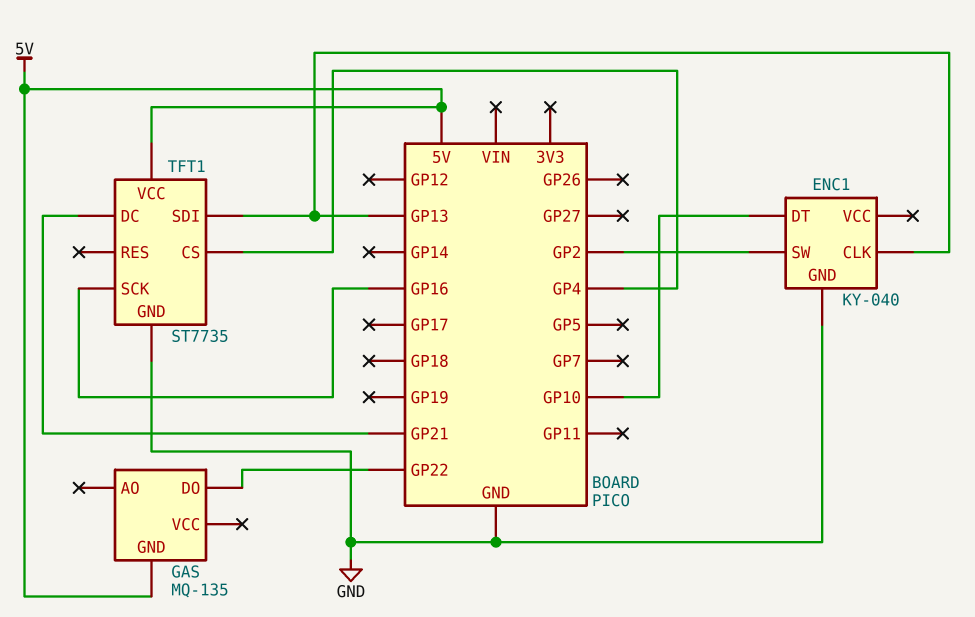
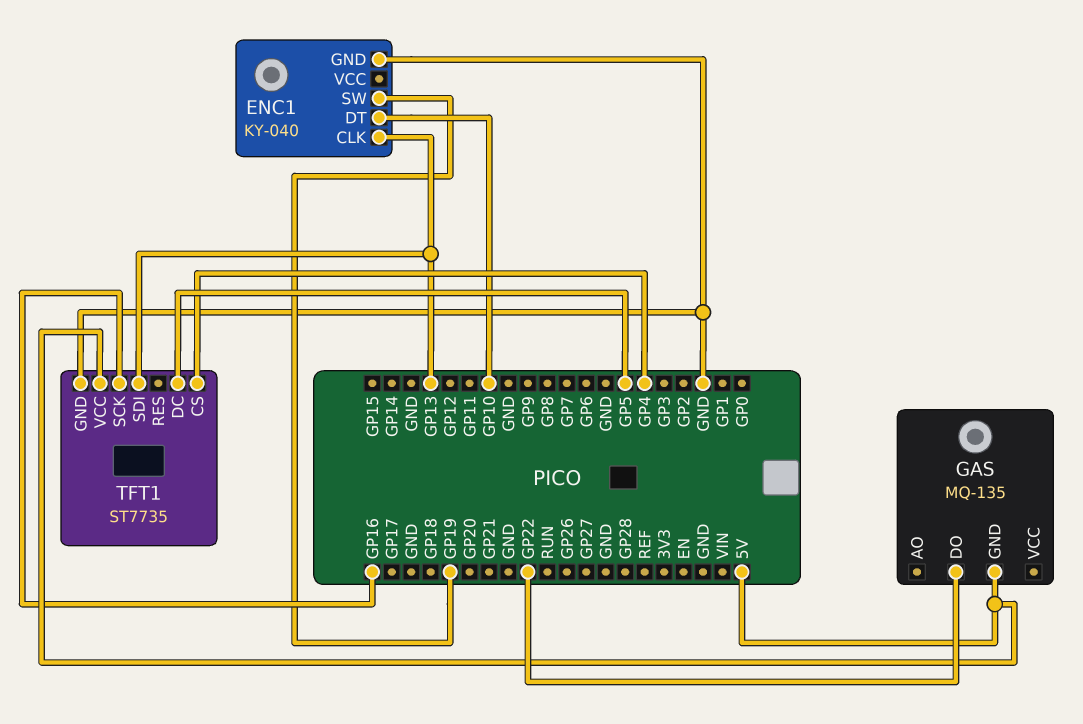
ENC1 pin SW: GP2 -> GP19
TFT1 pin DC: GP21 -> GP5

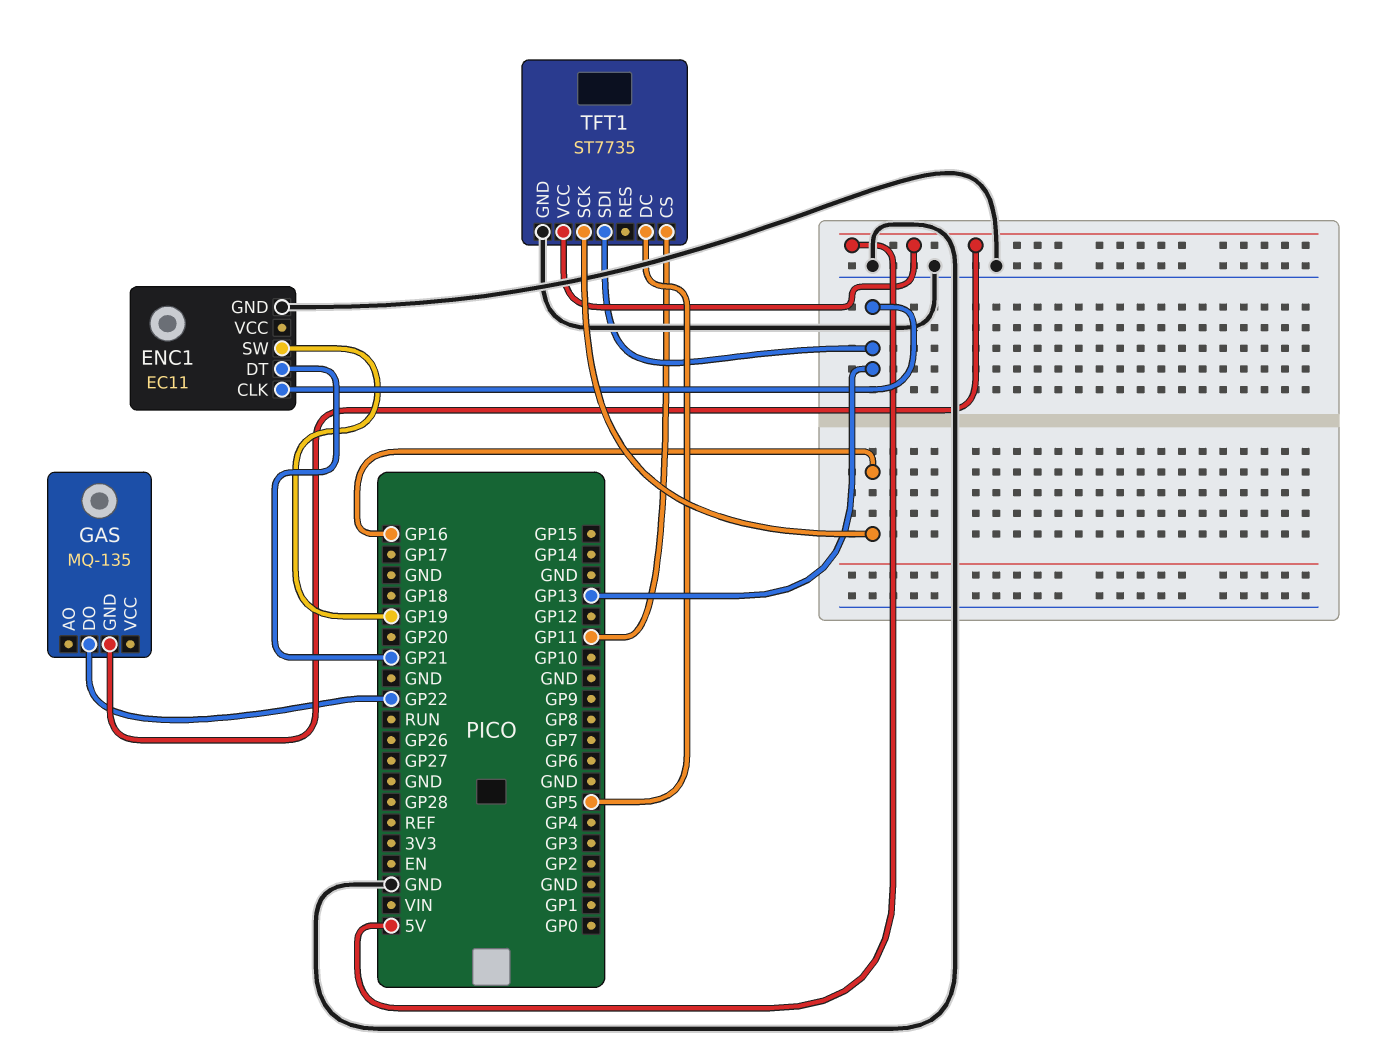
ENC1: KY-040 -> EC11
ENC1 pin DT: GP10 -> GP21
TFT1 pin CS: GP4 -> GP11

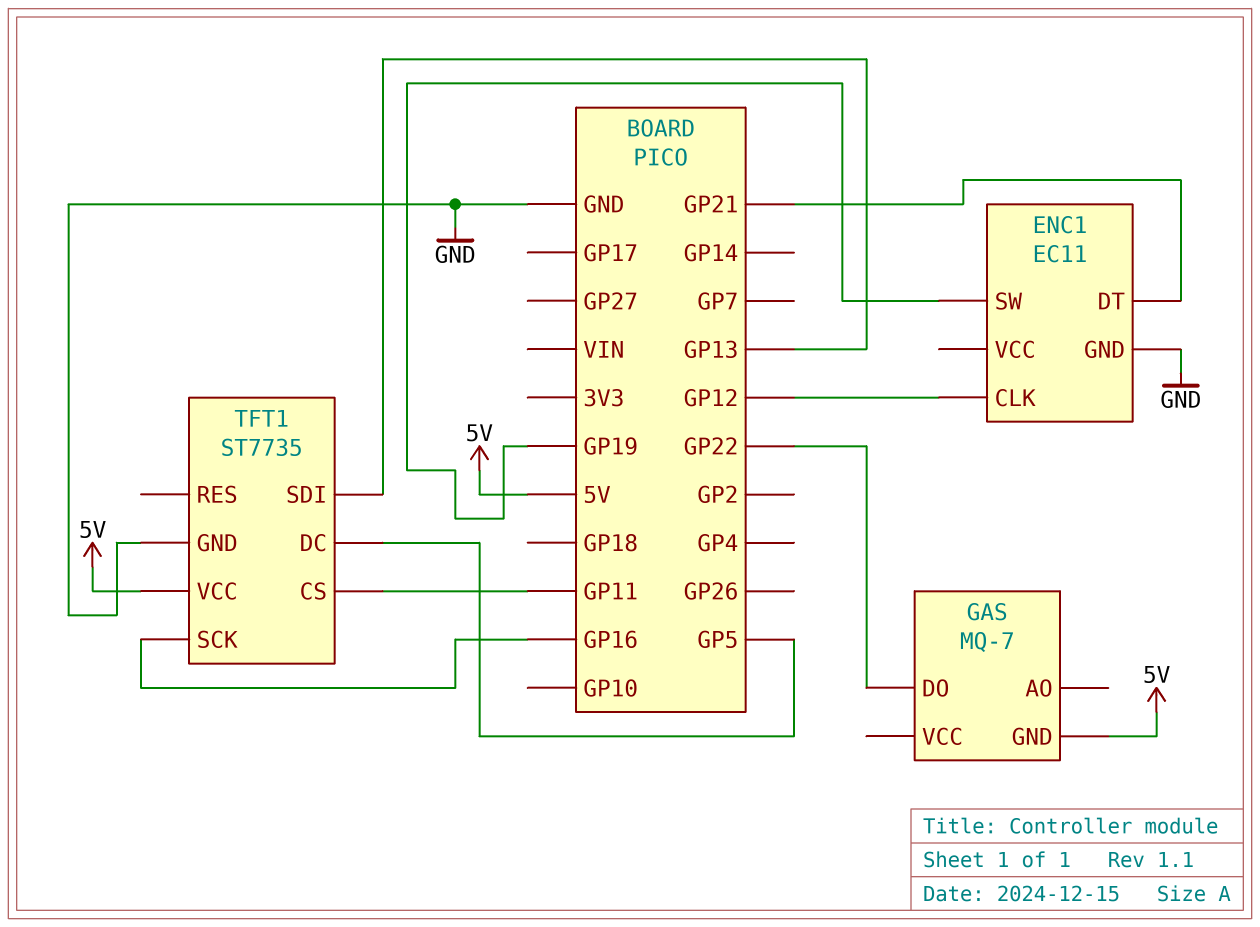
ENC1 pin CLK: GP13 -> GP12
GAS: MQ-135 -> MQ-7

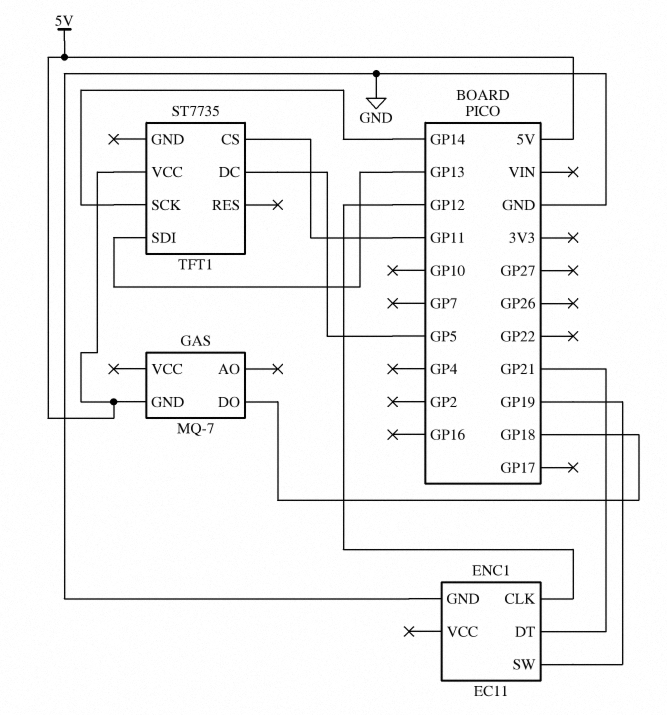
GAS pin DO: GP22 -> GP18
TFT1 pin GND: GND -> none
TFT1 pin SCK: GP16 -> GP14

